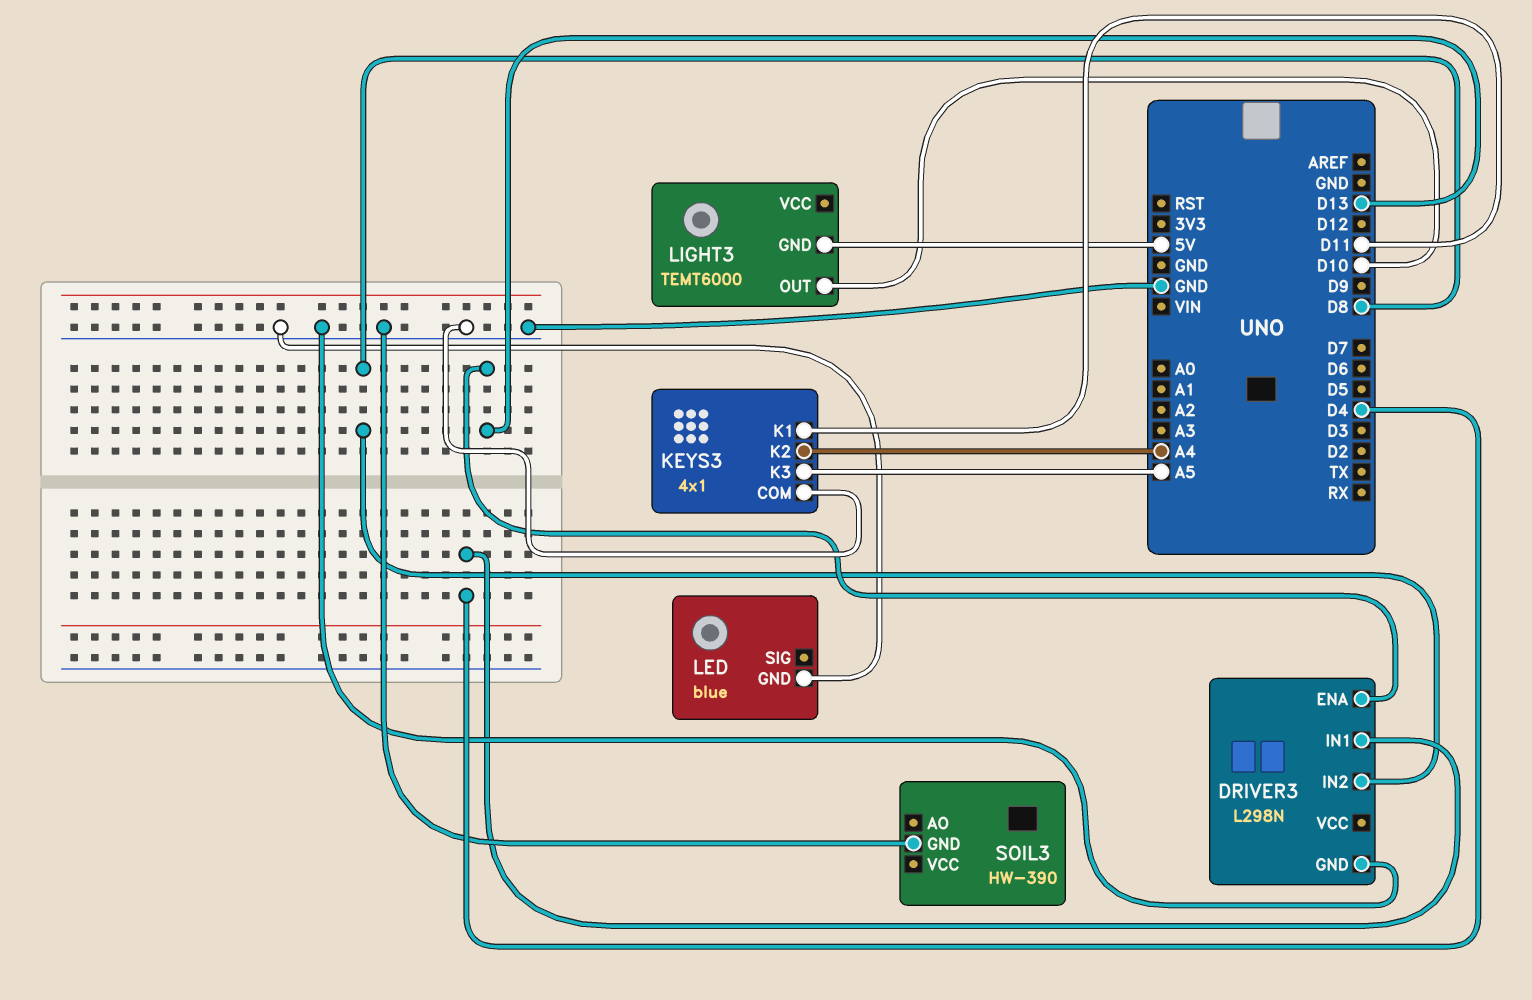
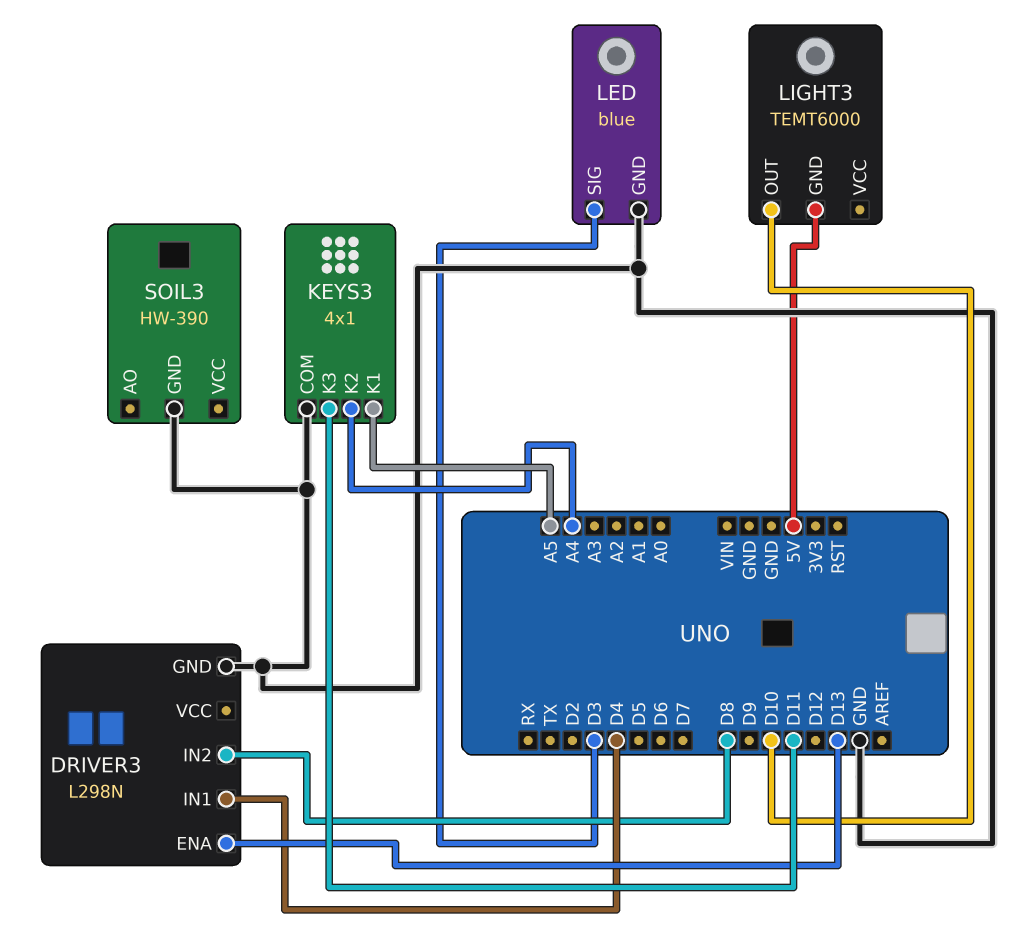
KEYS3 pin K1: D11 -> A5
KEYS3 pin K3: A5 -> D11
LED pin SIG: none -> D3

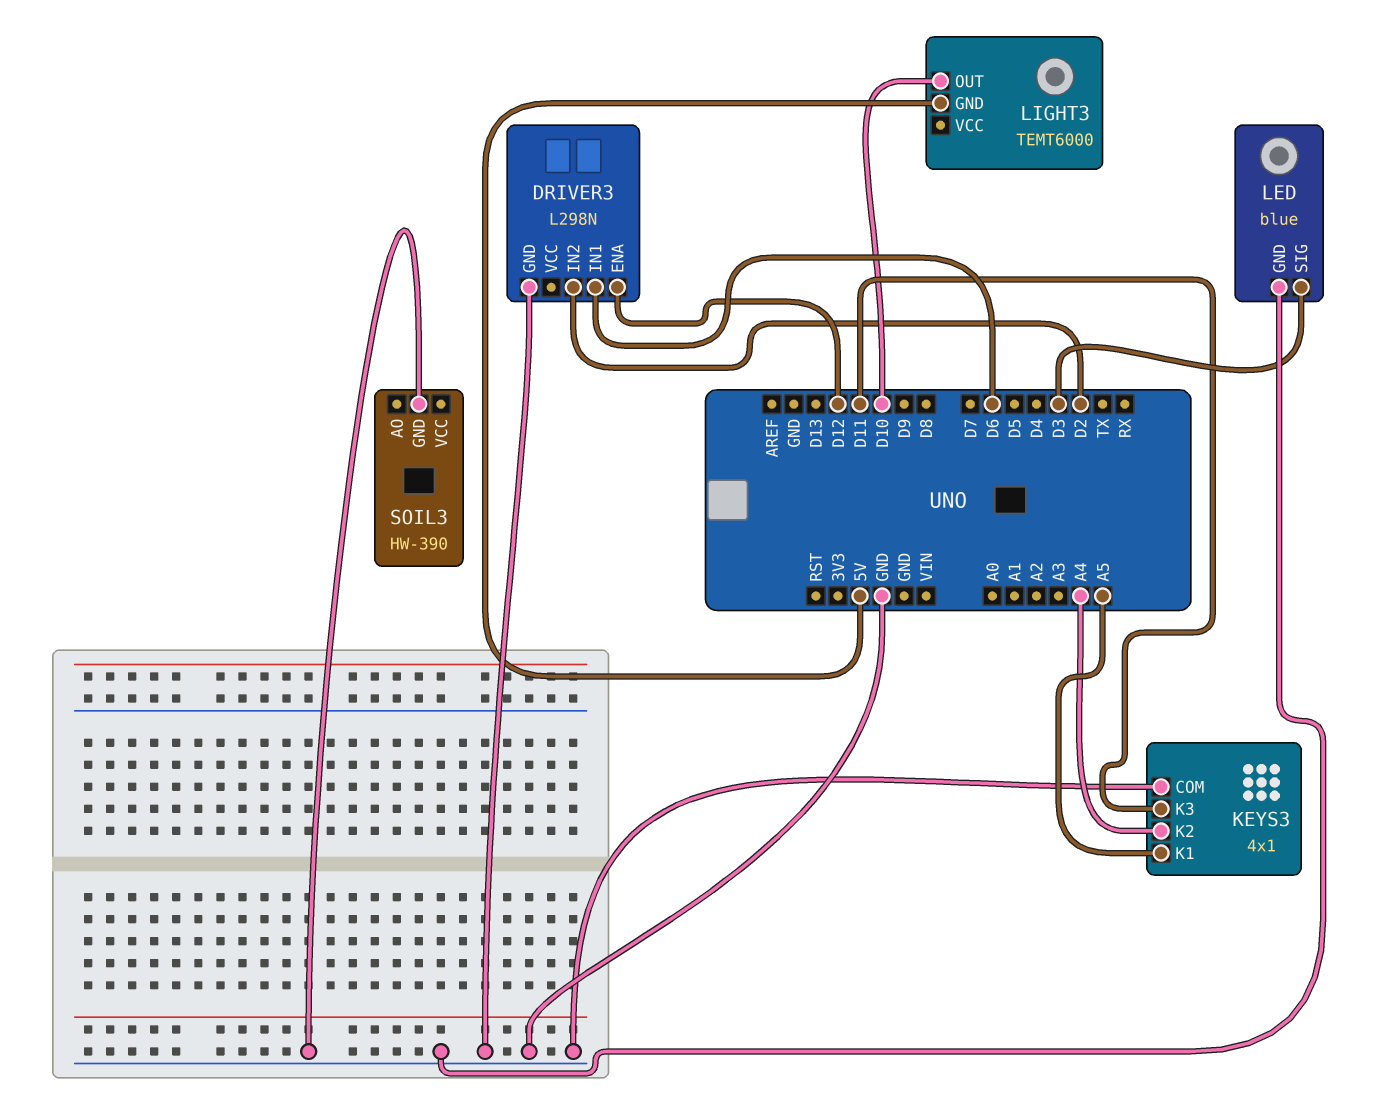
DRIVER3 pin ENA: D13 -> D12
DRIVER3 pin IN1: D4 -> D6
DRIVER3 pin IN2: D8 -> D2

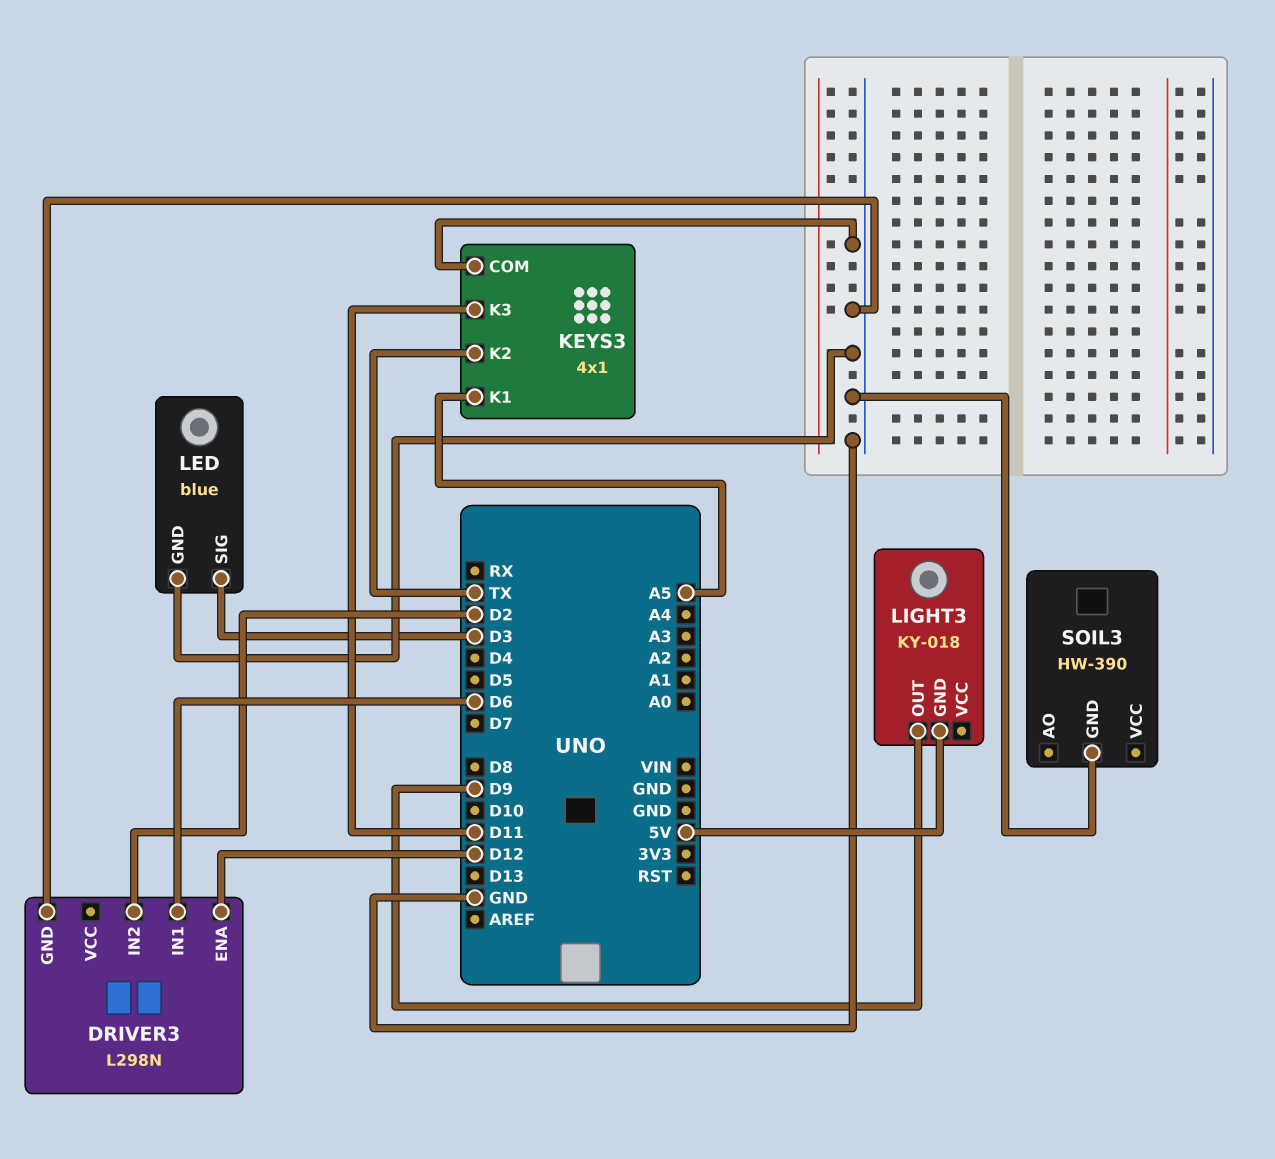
KEYS3 pin K2: A4 -> TX
LIGHT3: TEMT6000 -> KY-018
LIGHT3 pin OUT: D10 -> D9

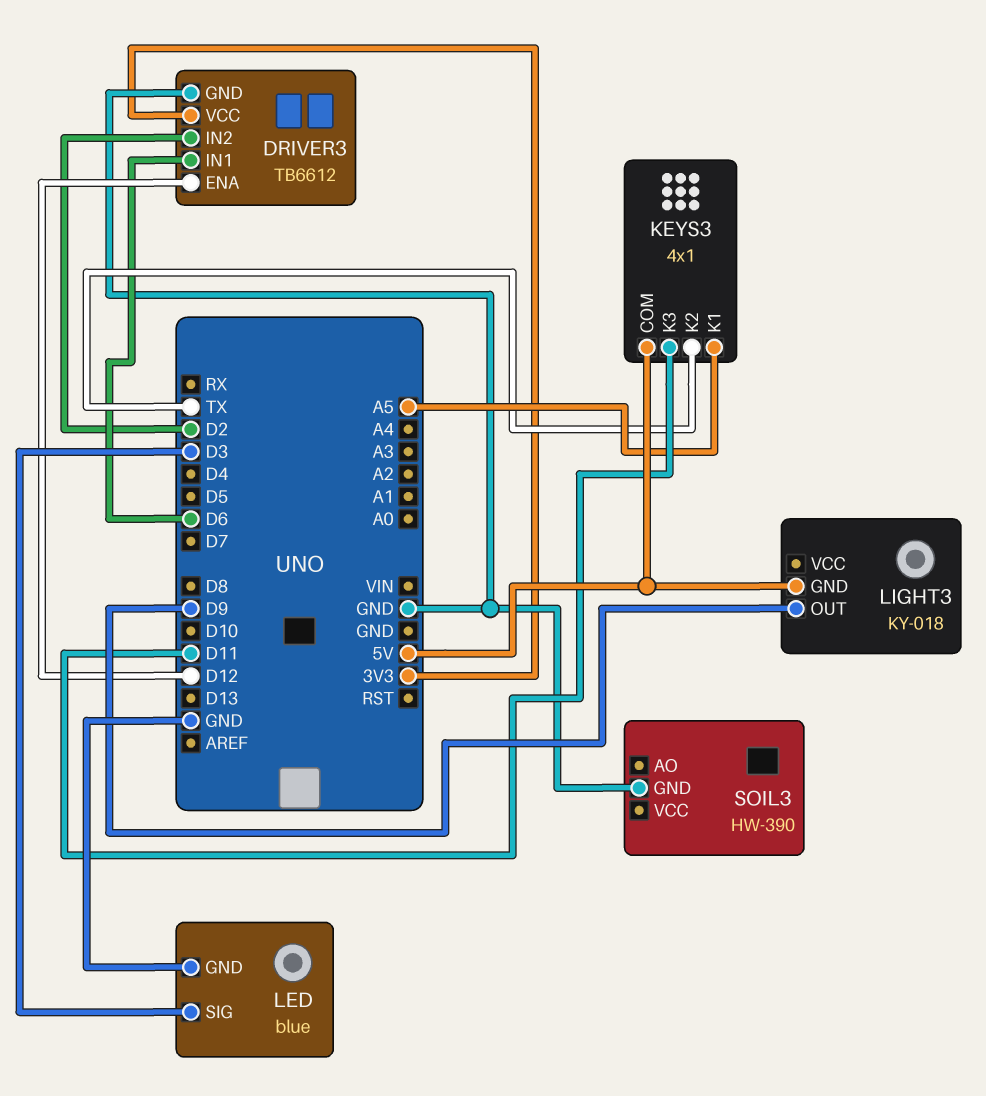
DRIVER3: L298N -> TB6612
DRIVER3 pin VCC: none -> 3V3
KEYS3 pin COM: GND -> 5V

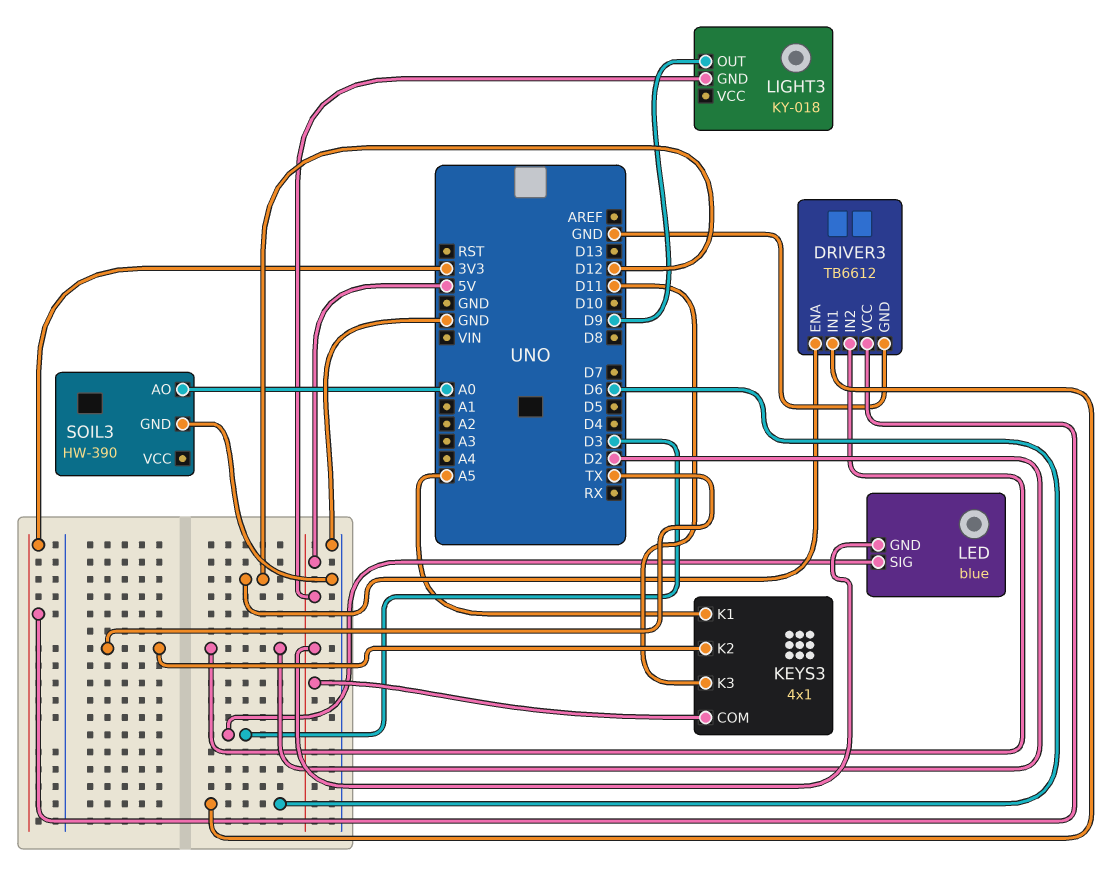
LED pin GND: GND -> 5V
SOIL3 pin AO: none -> A0

